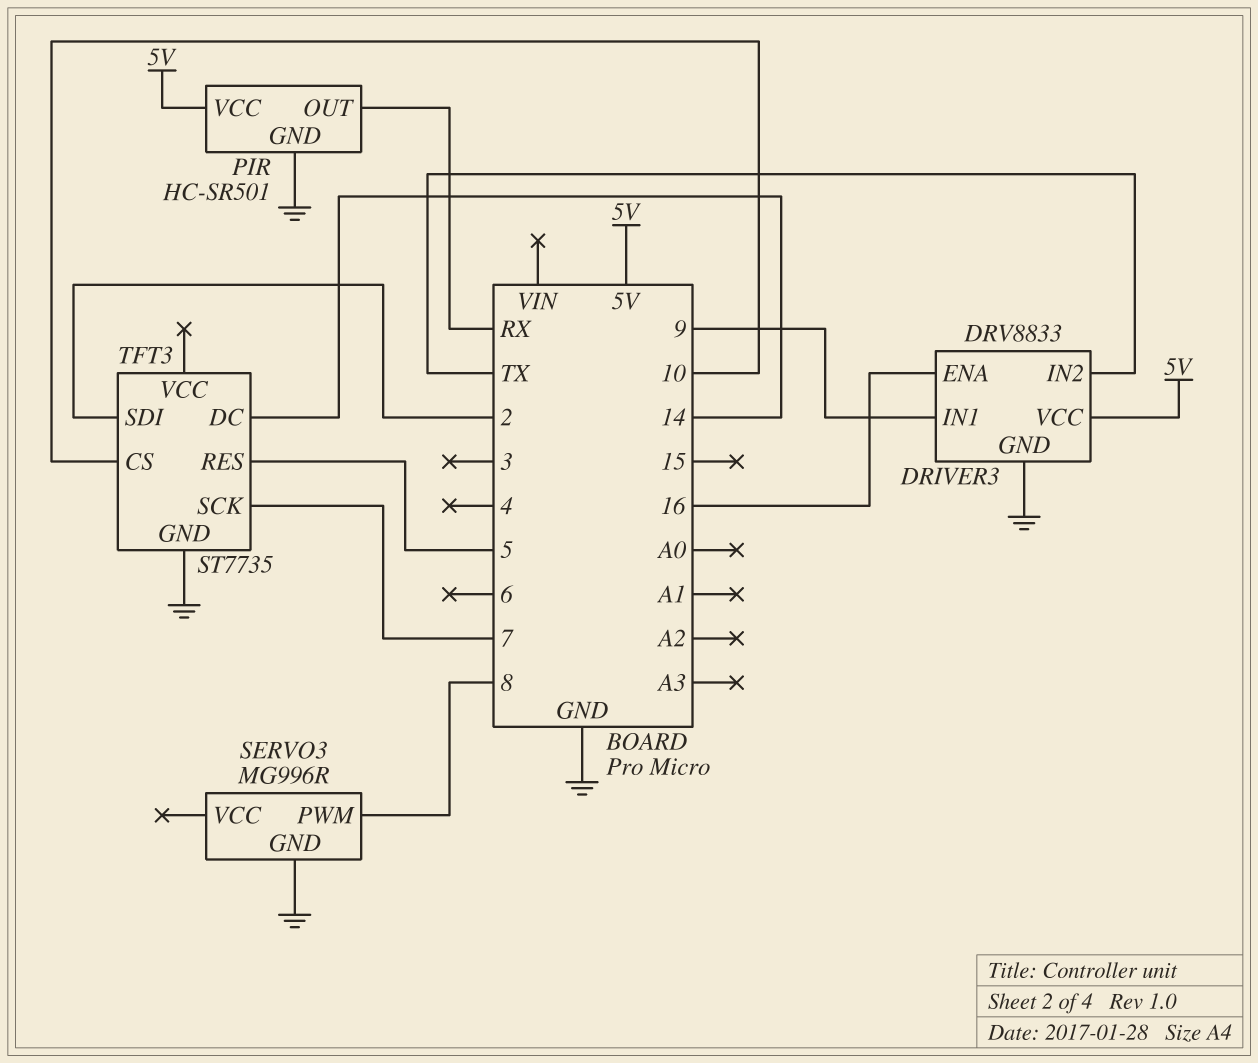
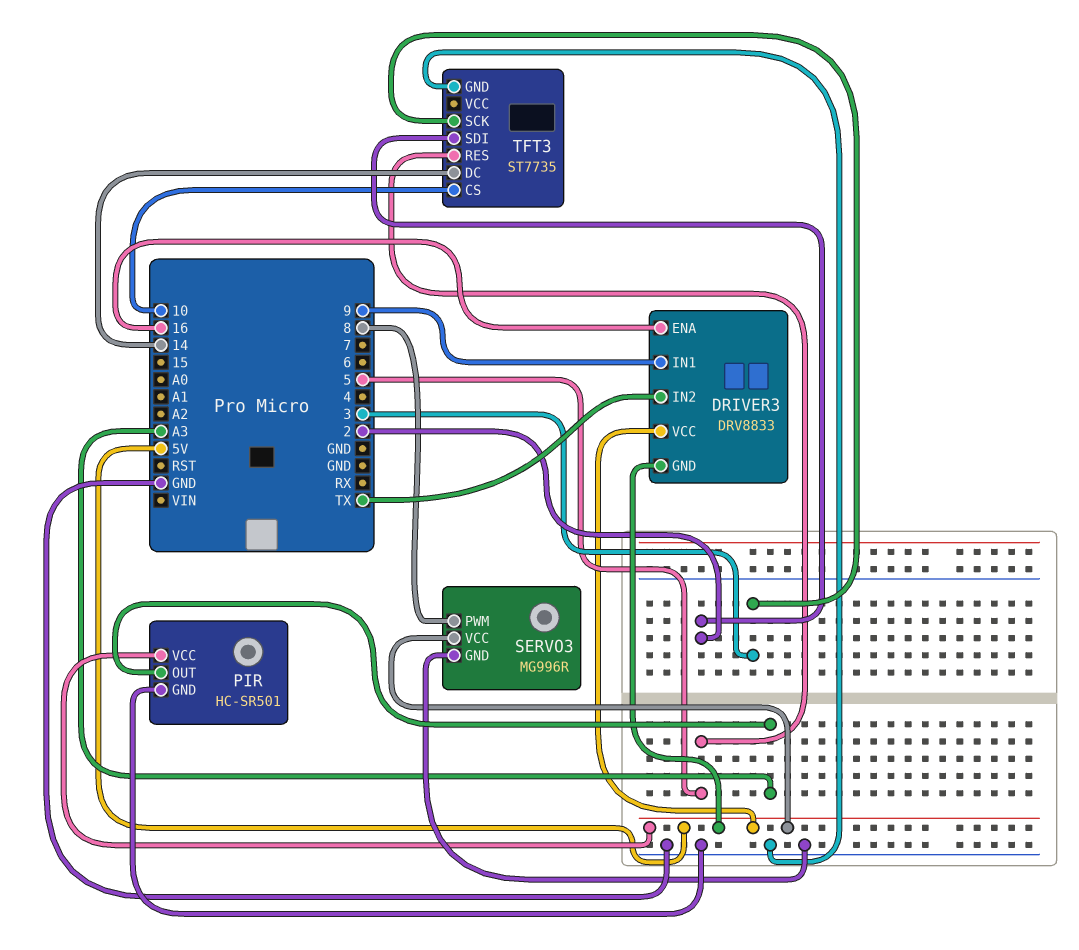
DRIVER3 pin GND: GND -> 5V
PIR pin OUT: RX -> A3
SERVO3 pin VCC: none -> 5V
TFT3 pin SCK: 7 -> 3

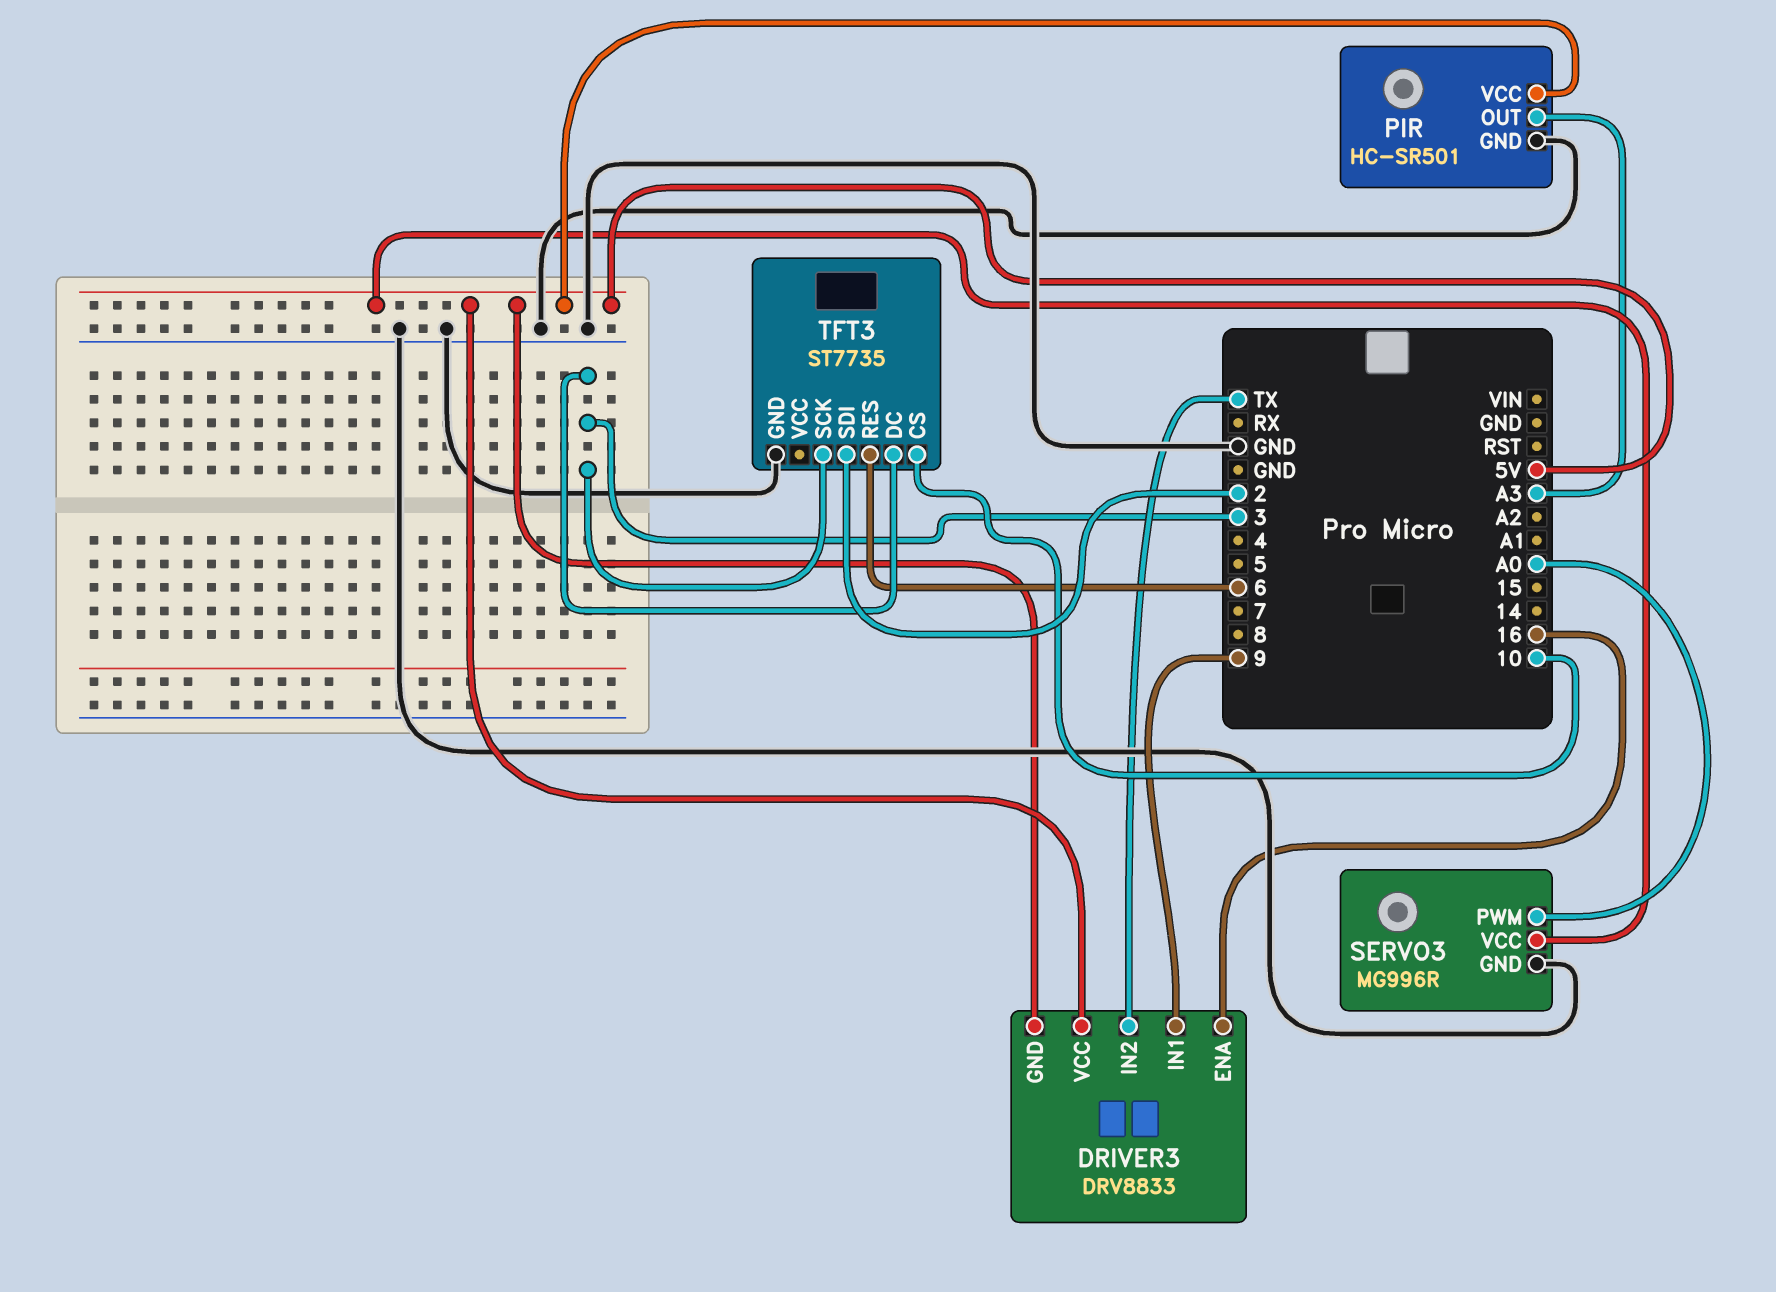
SERVO3 pin PWM: 8 -> A0
TFT3 pin DC: 14 -> 3
TFT3 pin RES: 5 -> 6

